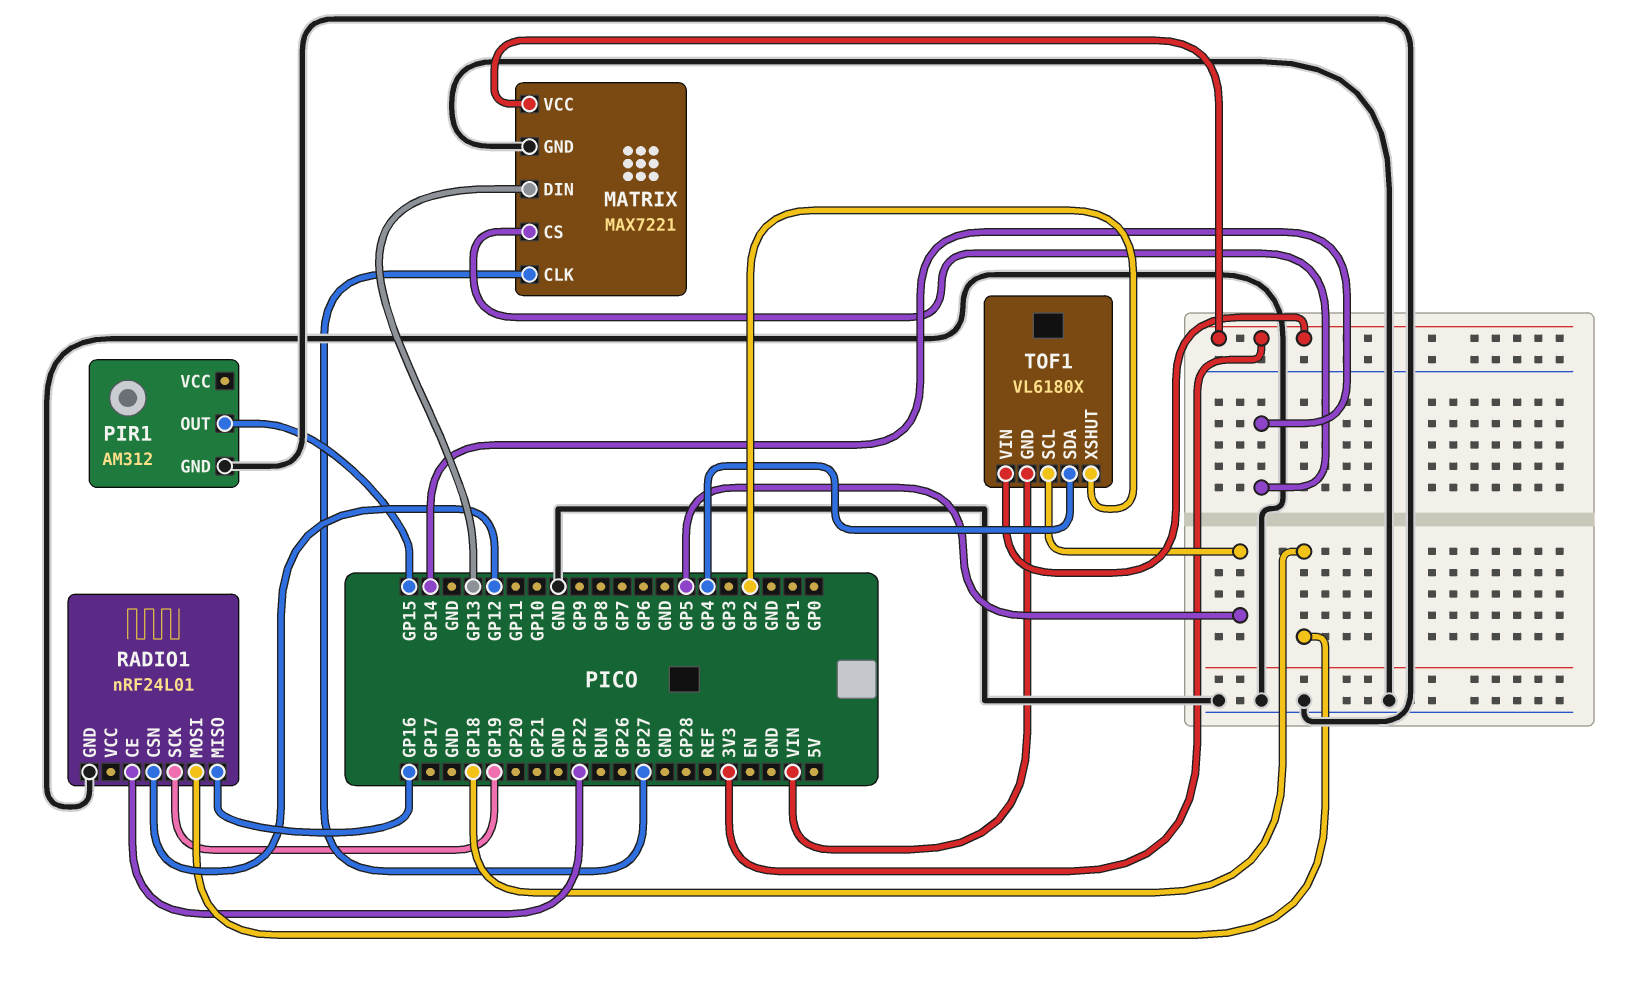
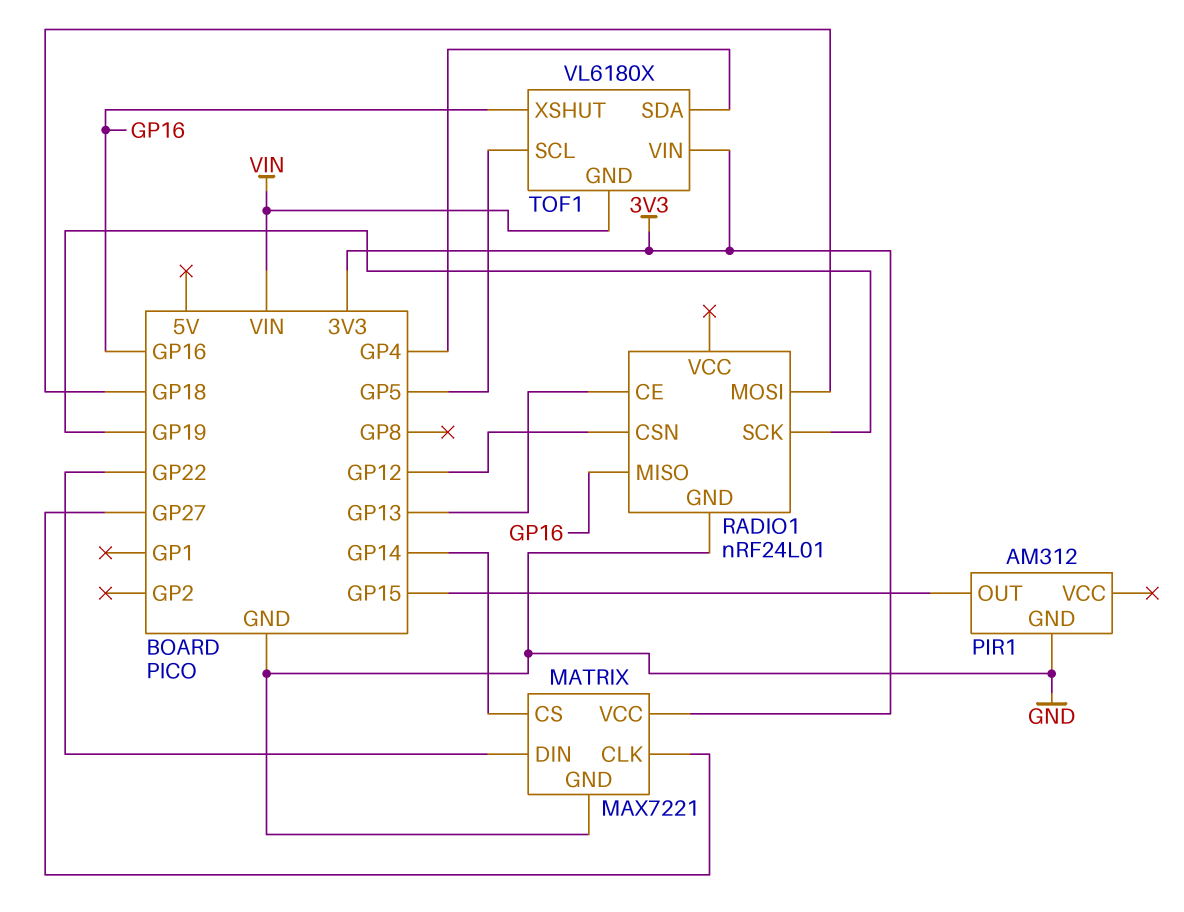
MATRIX pin DIN: GP13 -> GP22
RADIO1 pin CE: GP22 -> GP13
TOF1 pin XSHUT: GP2 -> GP16

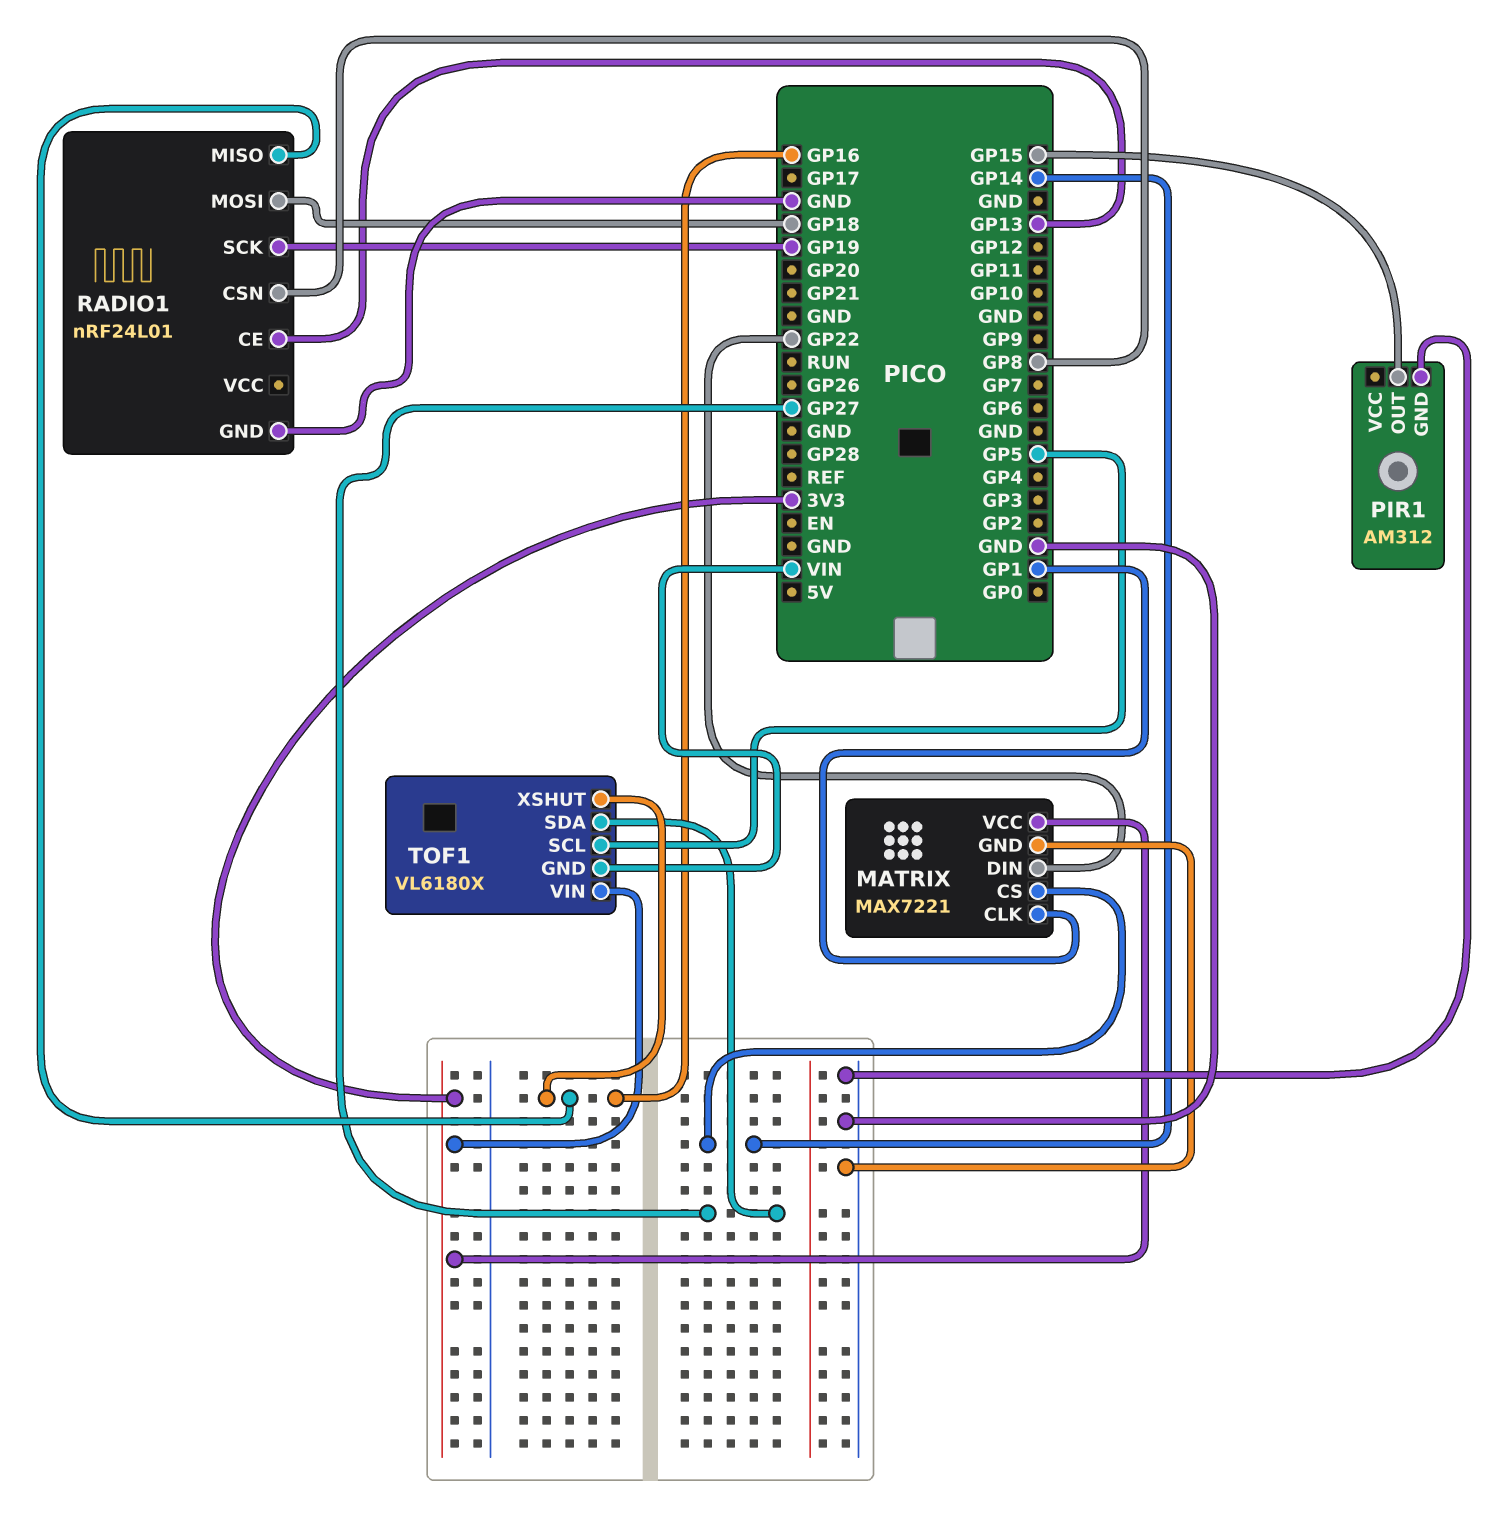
MATRIX pin CLK: GP27 -> GP1
RADIO1 pin CSN: GP12 -> GP8
TOF1 pin SDA: GP4 -> GP27

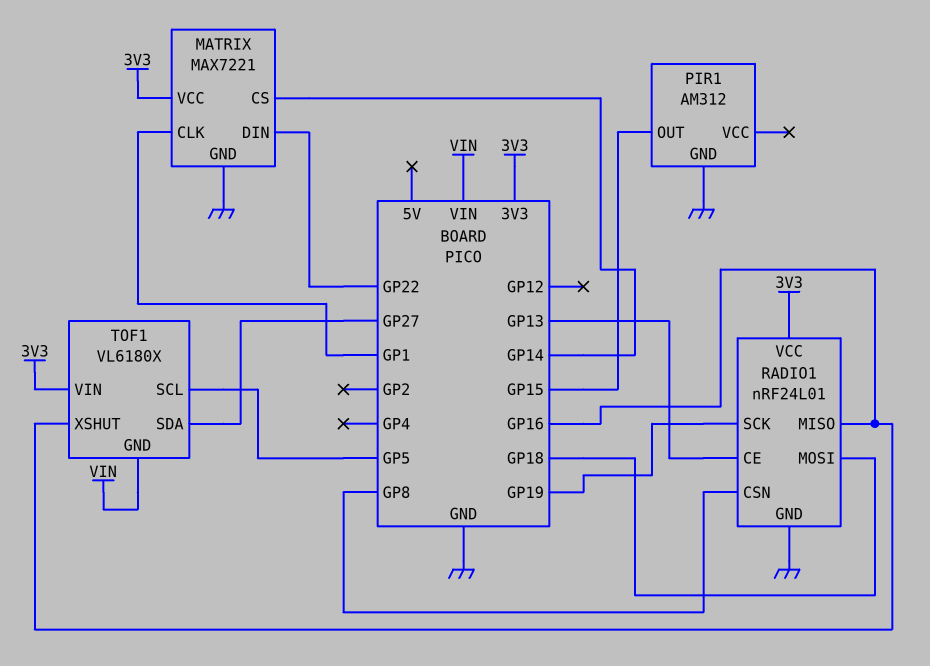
RADIO1 pin VCC: none -> 3V3

